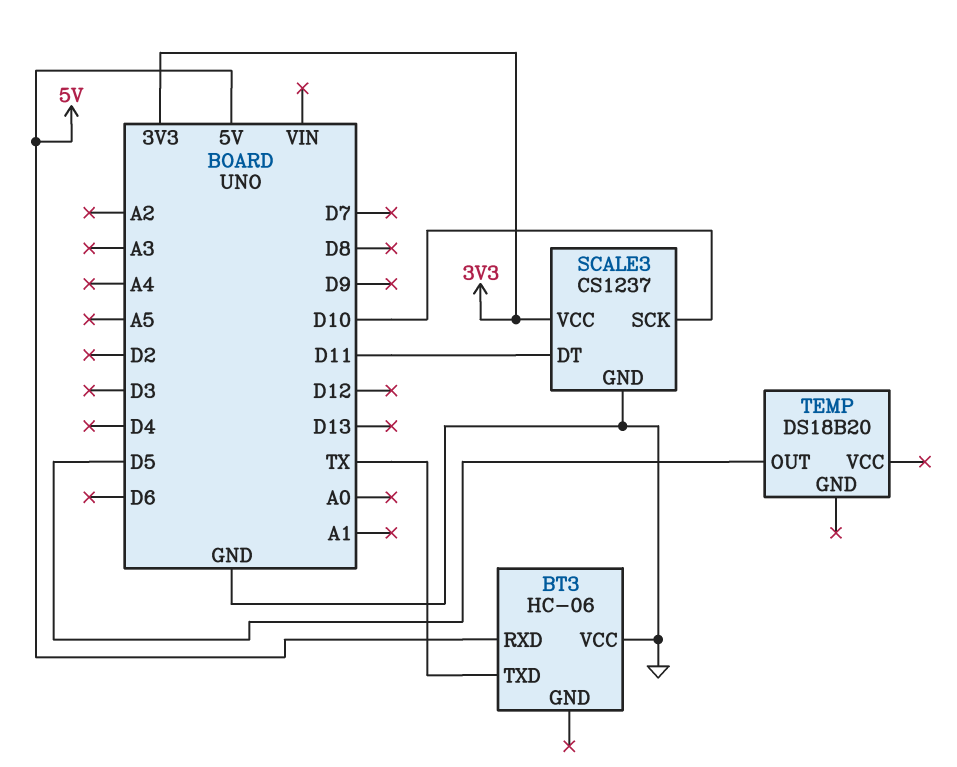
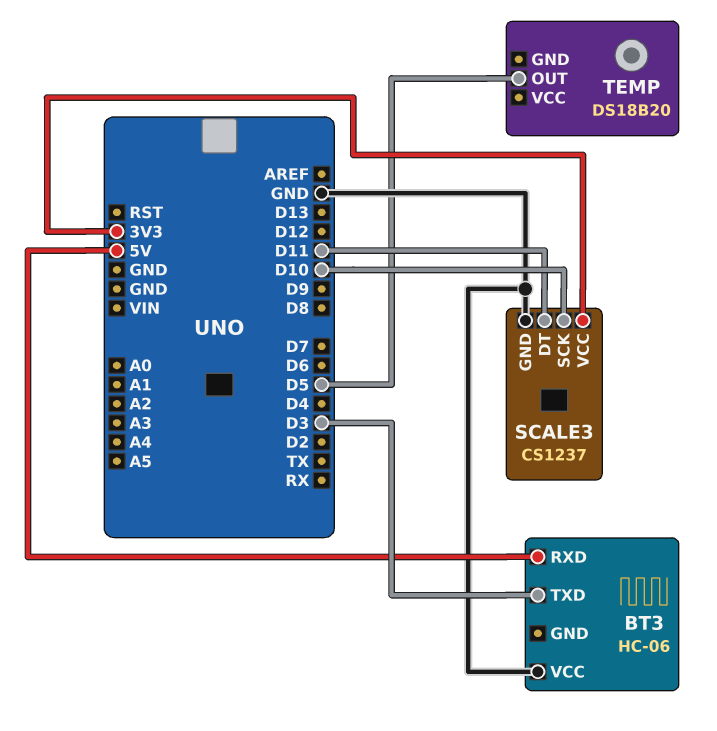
BT3 pin TXD: TX -> D3

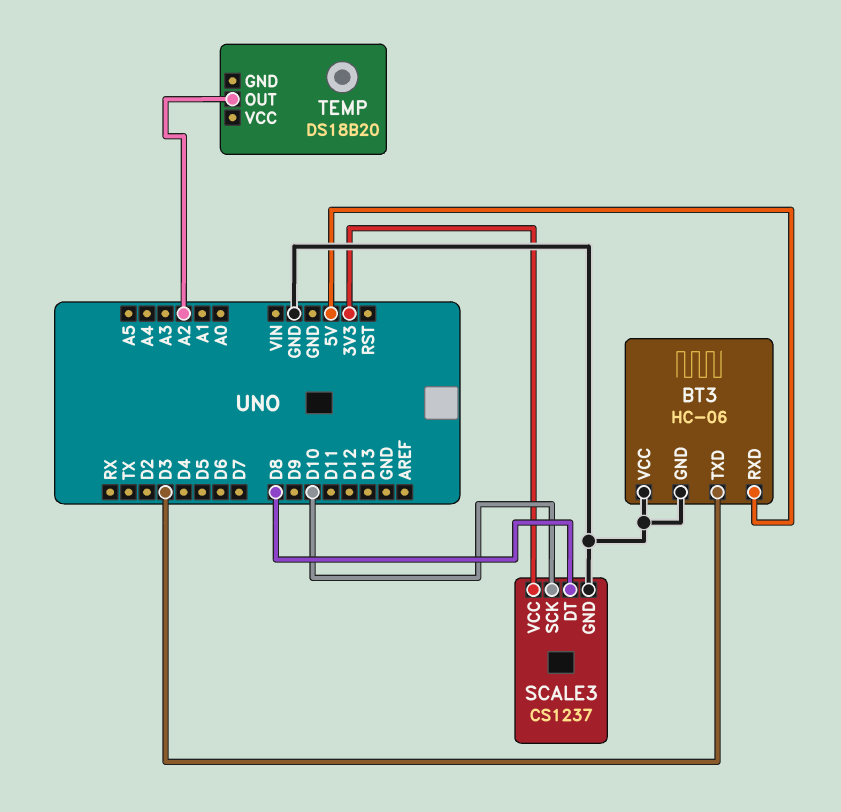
BT3 pin GND: none -> GND
SCALE3 pin DT: D11 -> D8
TEMP pin OUT: D5 -> A2

